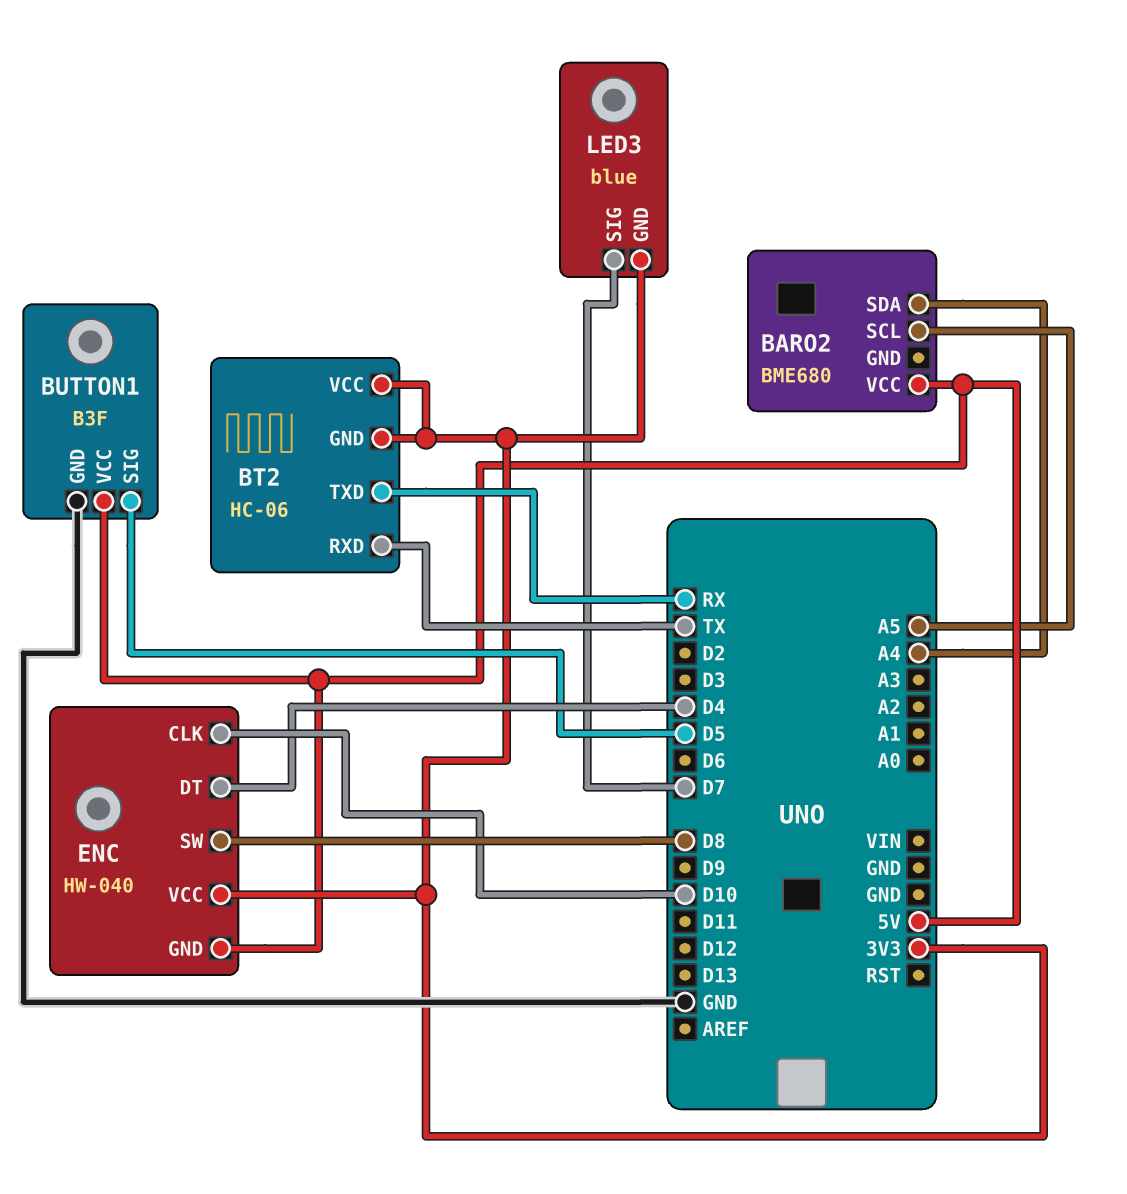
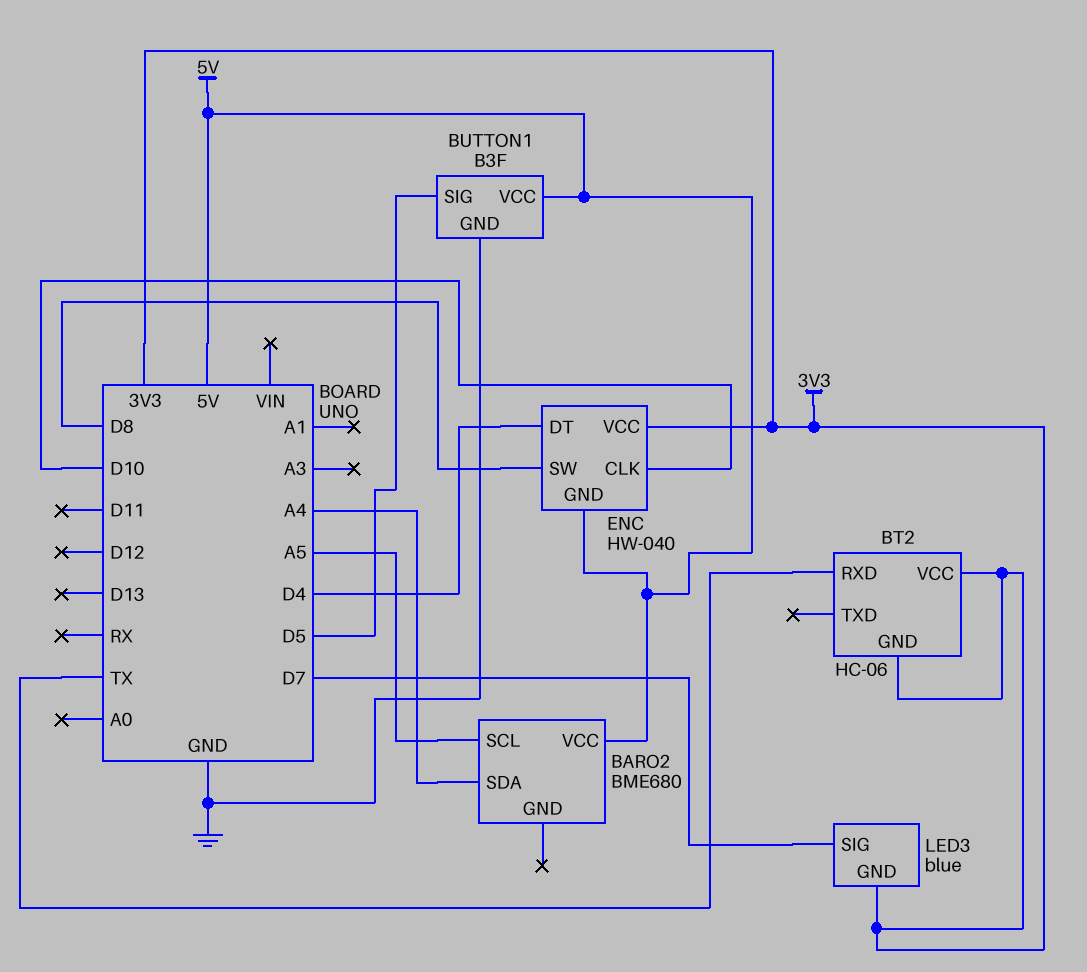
BT2 pin TXD: RX -> none

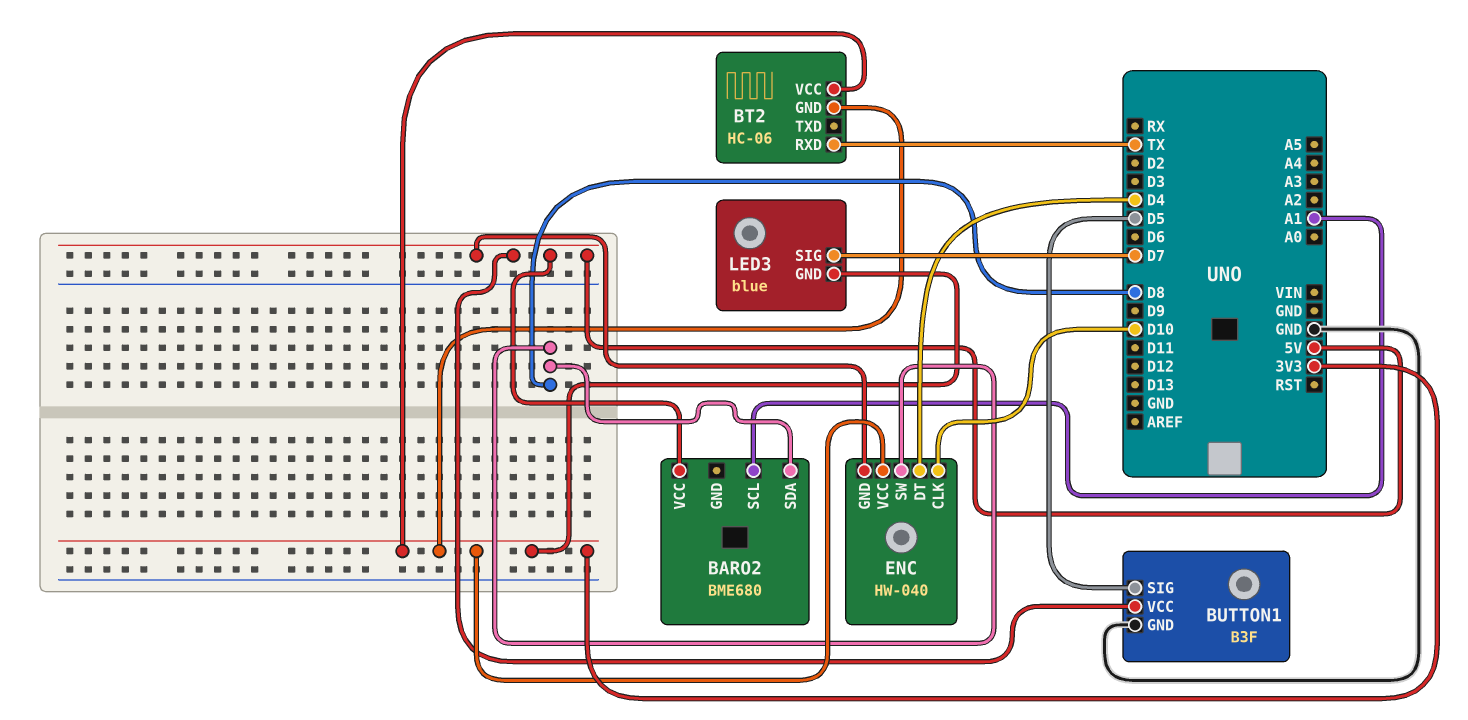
BARO2 pin SCL: A5 -> A1
BARO2 pin SDA: A4 -> D8

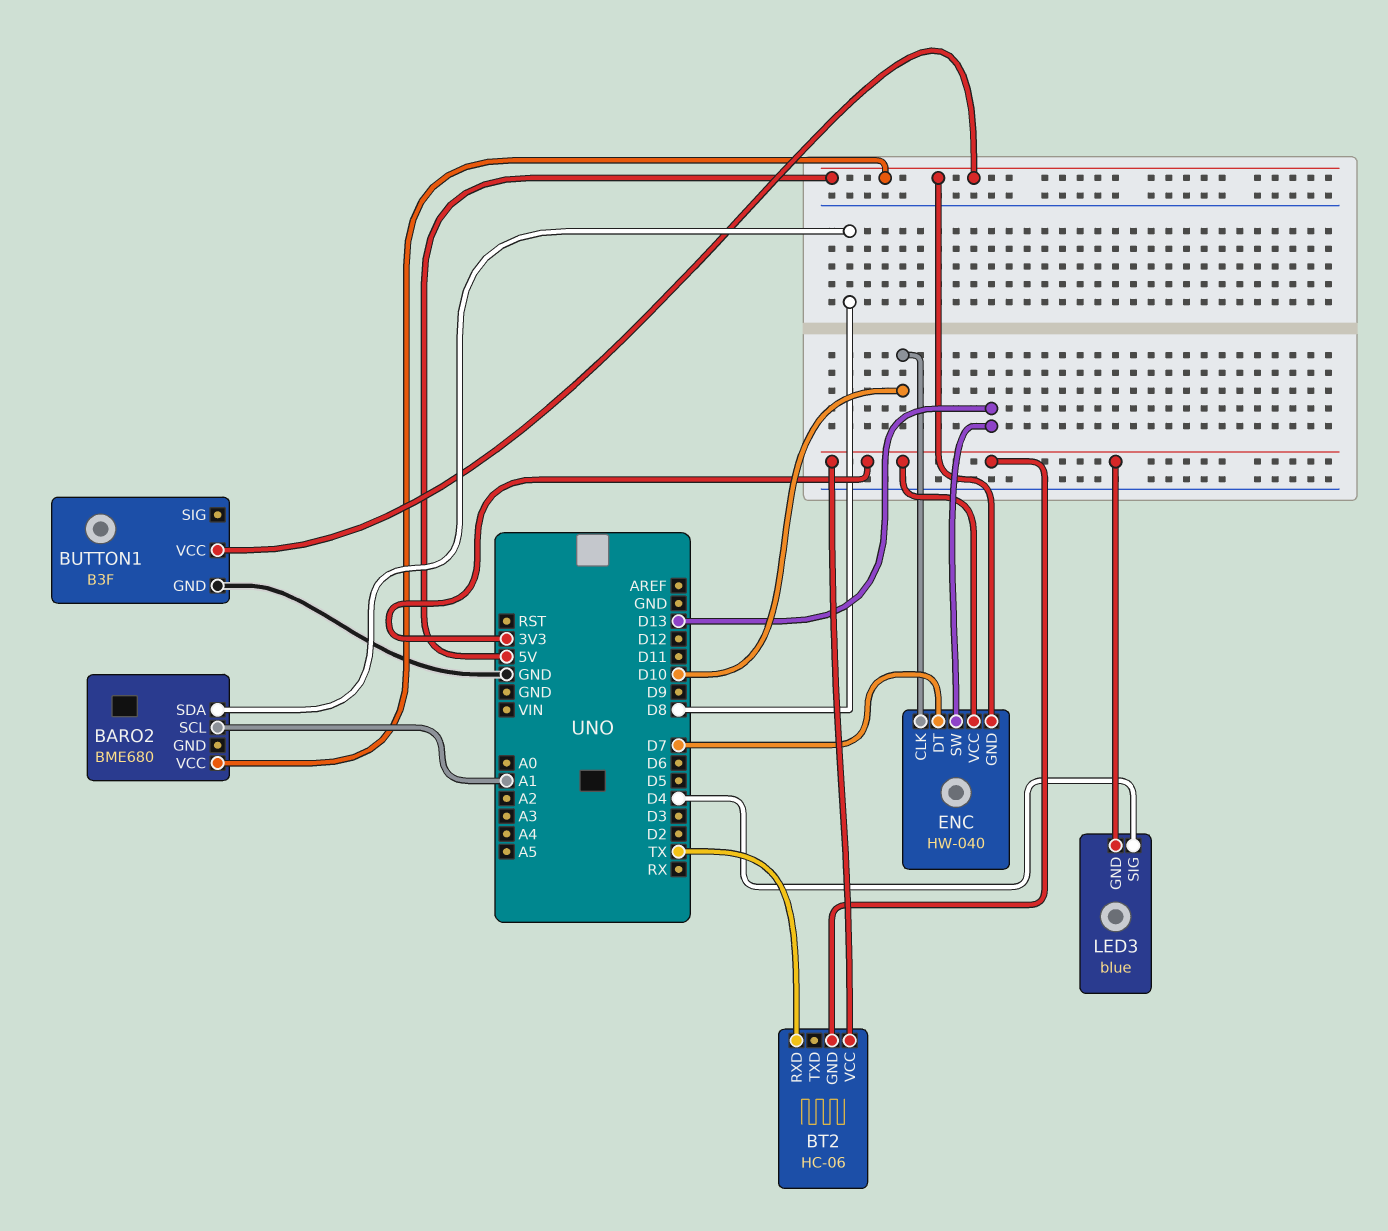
BUTTON1 pin SIG: D5 -> none
ENC pin DT: D4 -> D7
ENC pin SW: D8 -> D13
LED3 pin SIG: D7 -> D4

